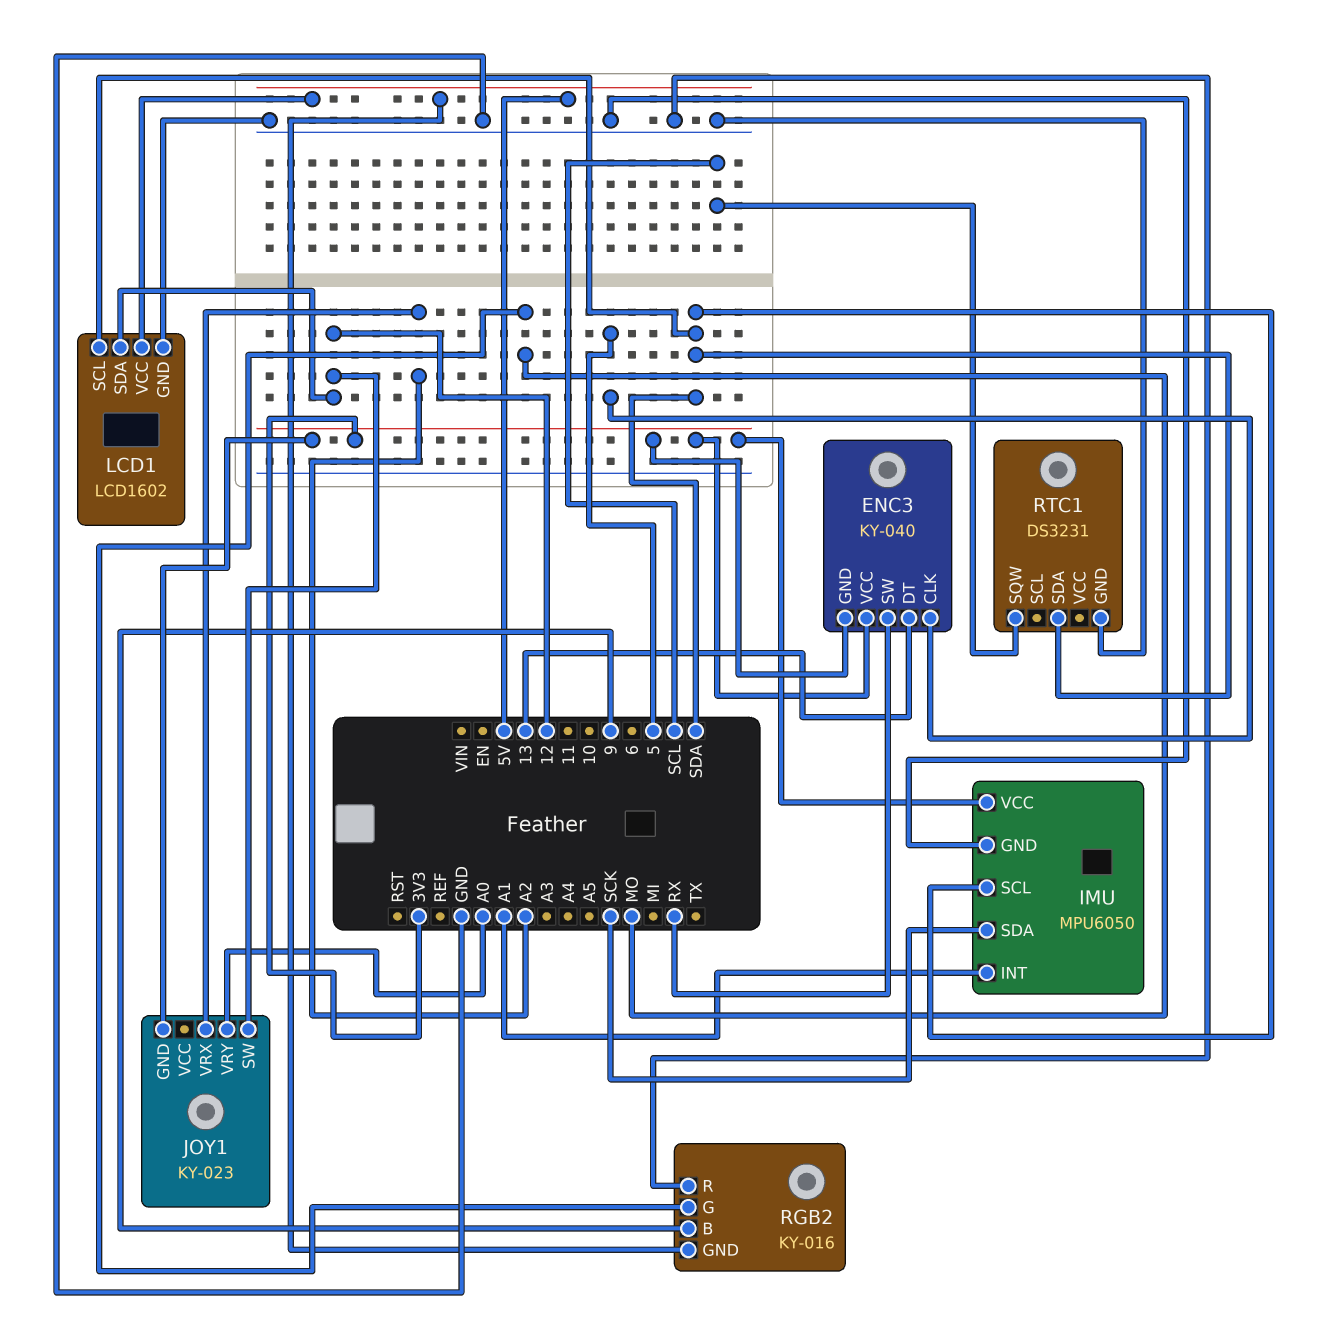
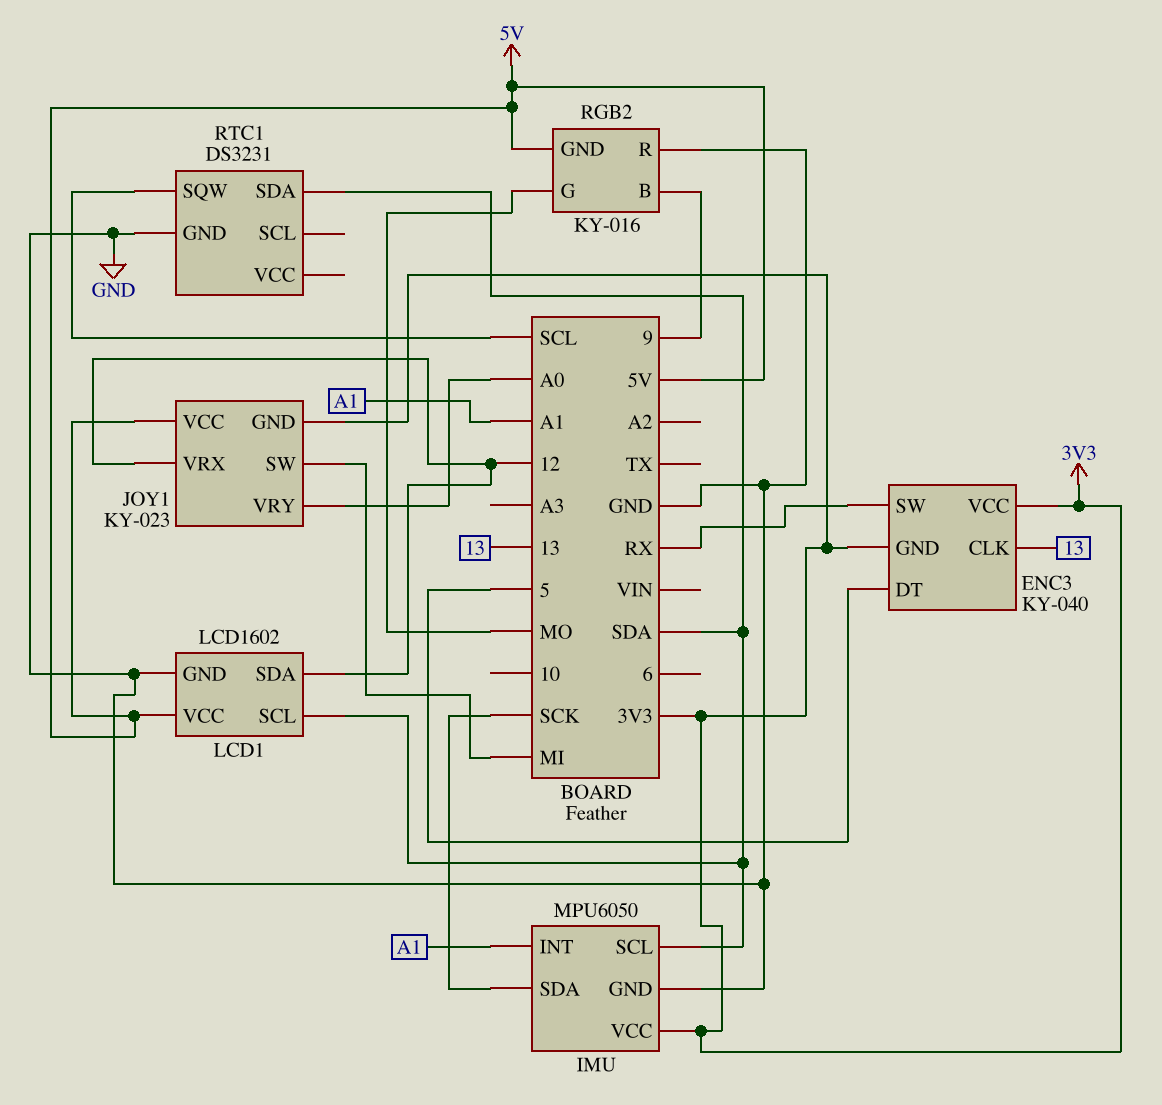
ENC3 pin CLK: 5 -> 13
ENC3 pin DT: 13 -> 5
JOY1 pin SW: 12 -> MI
JOY1 pin VCC: none -> 5V
JOY1 pin VRX: A2 -> 12

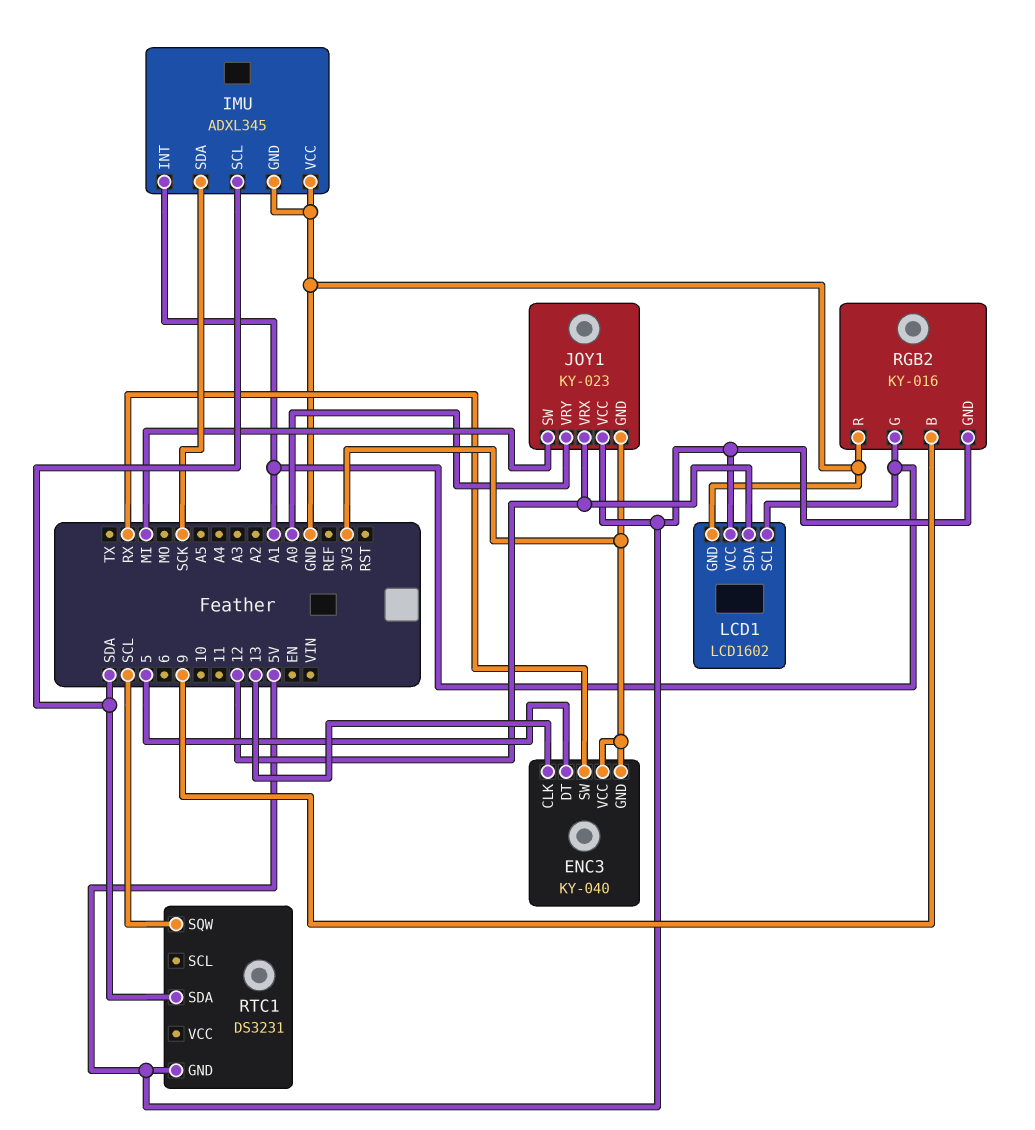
IMU: MPU6050 -> ADXL345
IMU pin VCC: 3V3 -> GND
LCD1 pin SCL: SDA -> A1
RGB2 pin G: MO -> A1
RTC1 pin GND: GND -> 5V

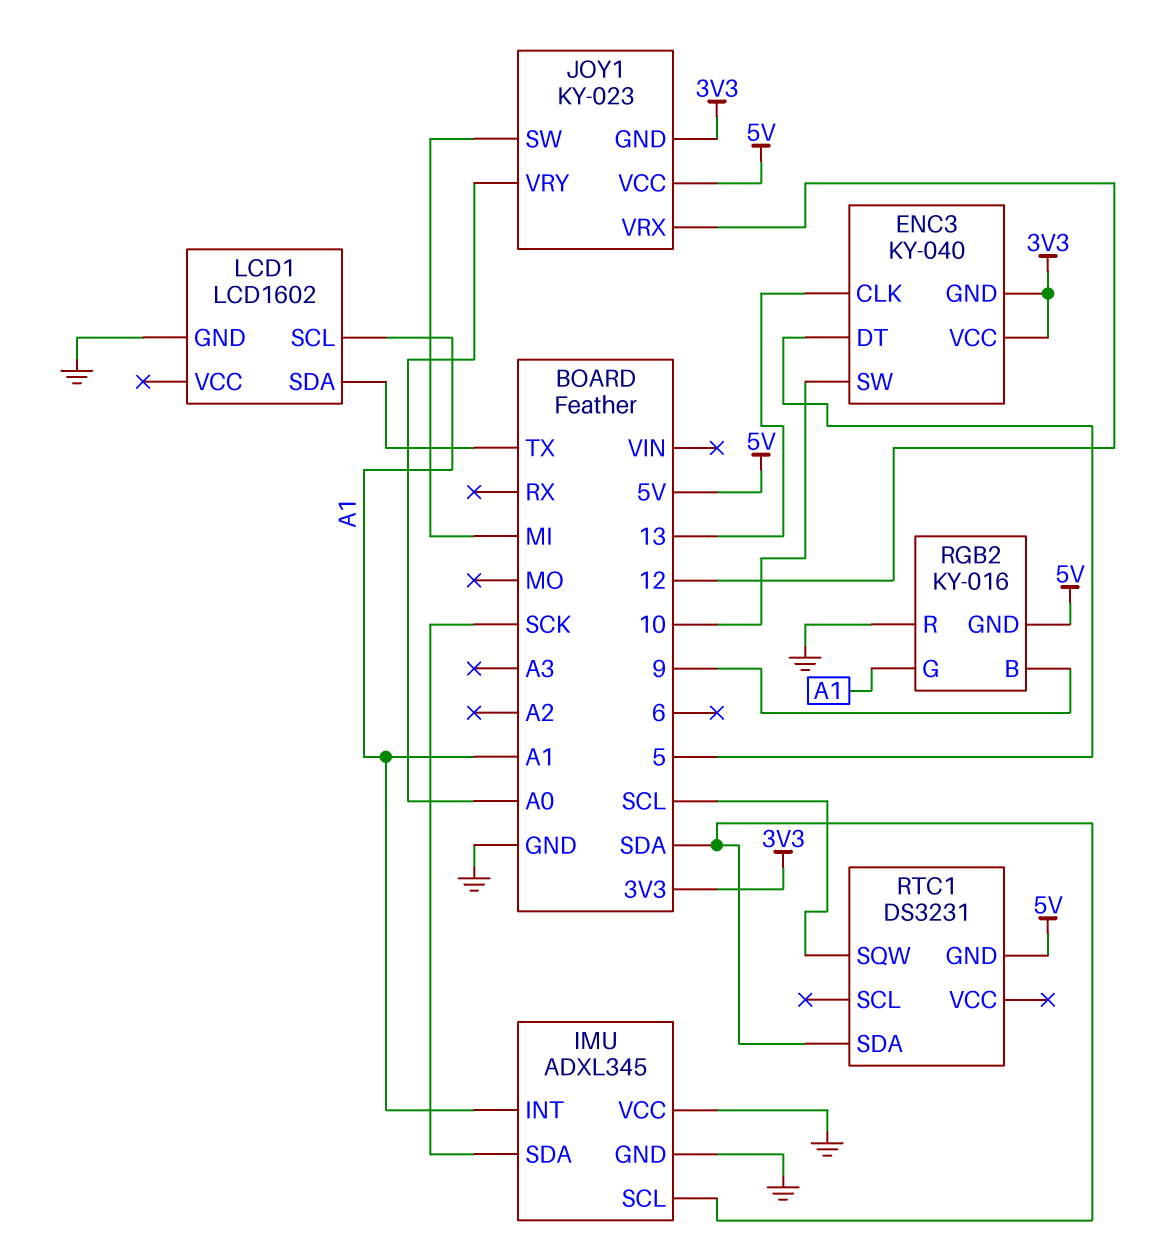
ENC3 pin SW: RX -> 10
LCD1 pin SDA: 12 -> TX
LCD1 pin VCC: 5V -> none

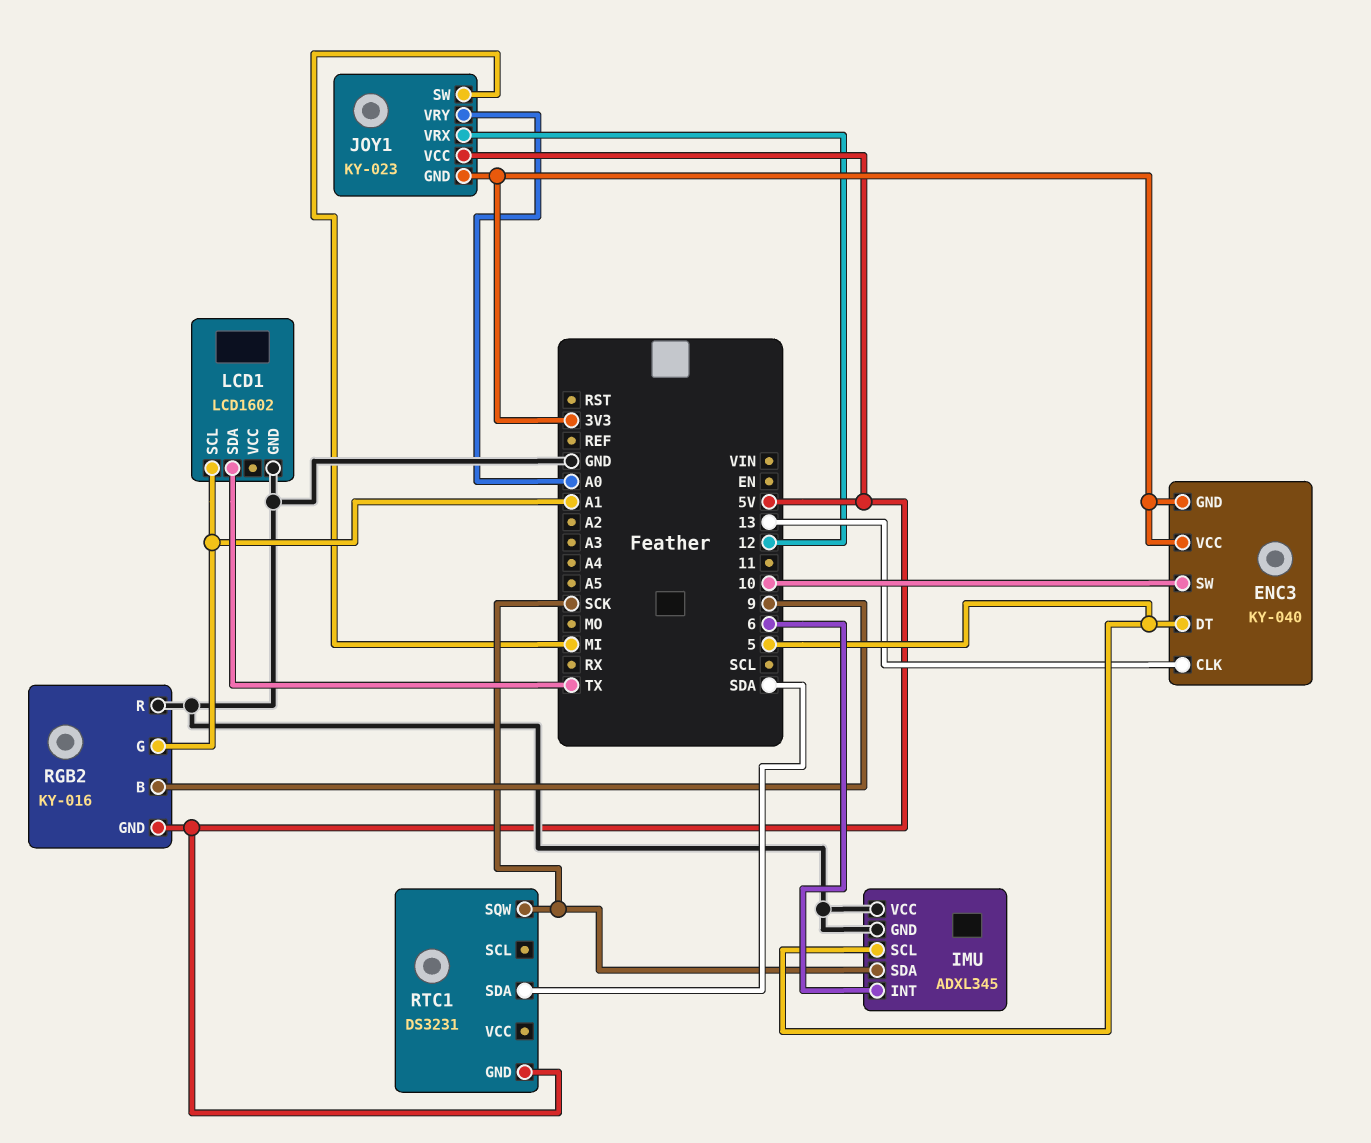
IMU pin INT: A1 -> 6
IMU pin SCL: SDA -> 5
RTC1 pin SQW: SCL -> SCK

